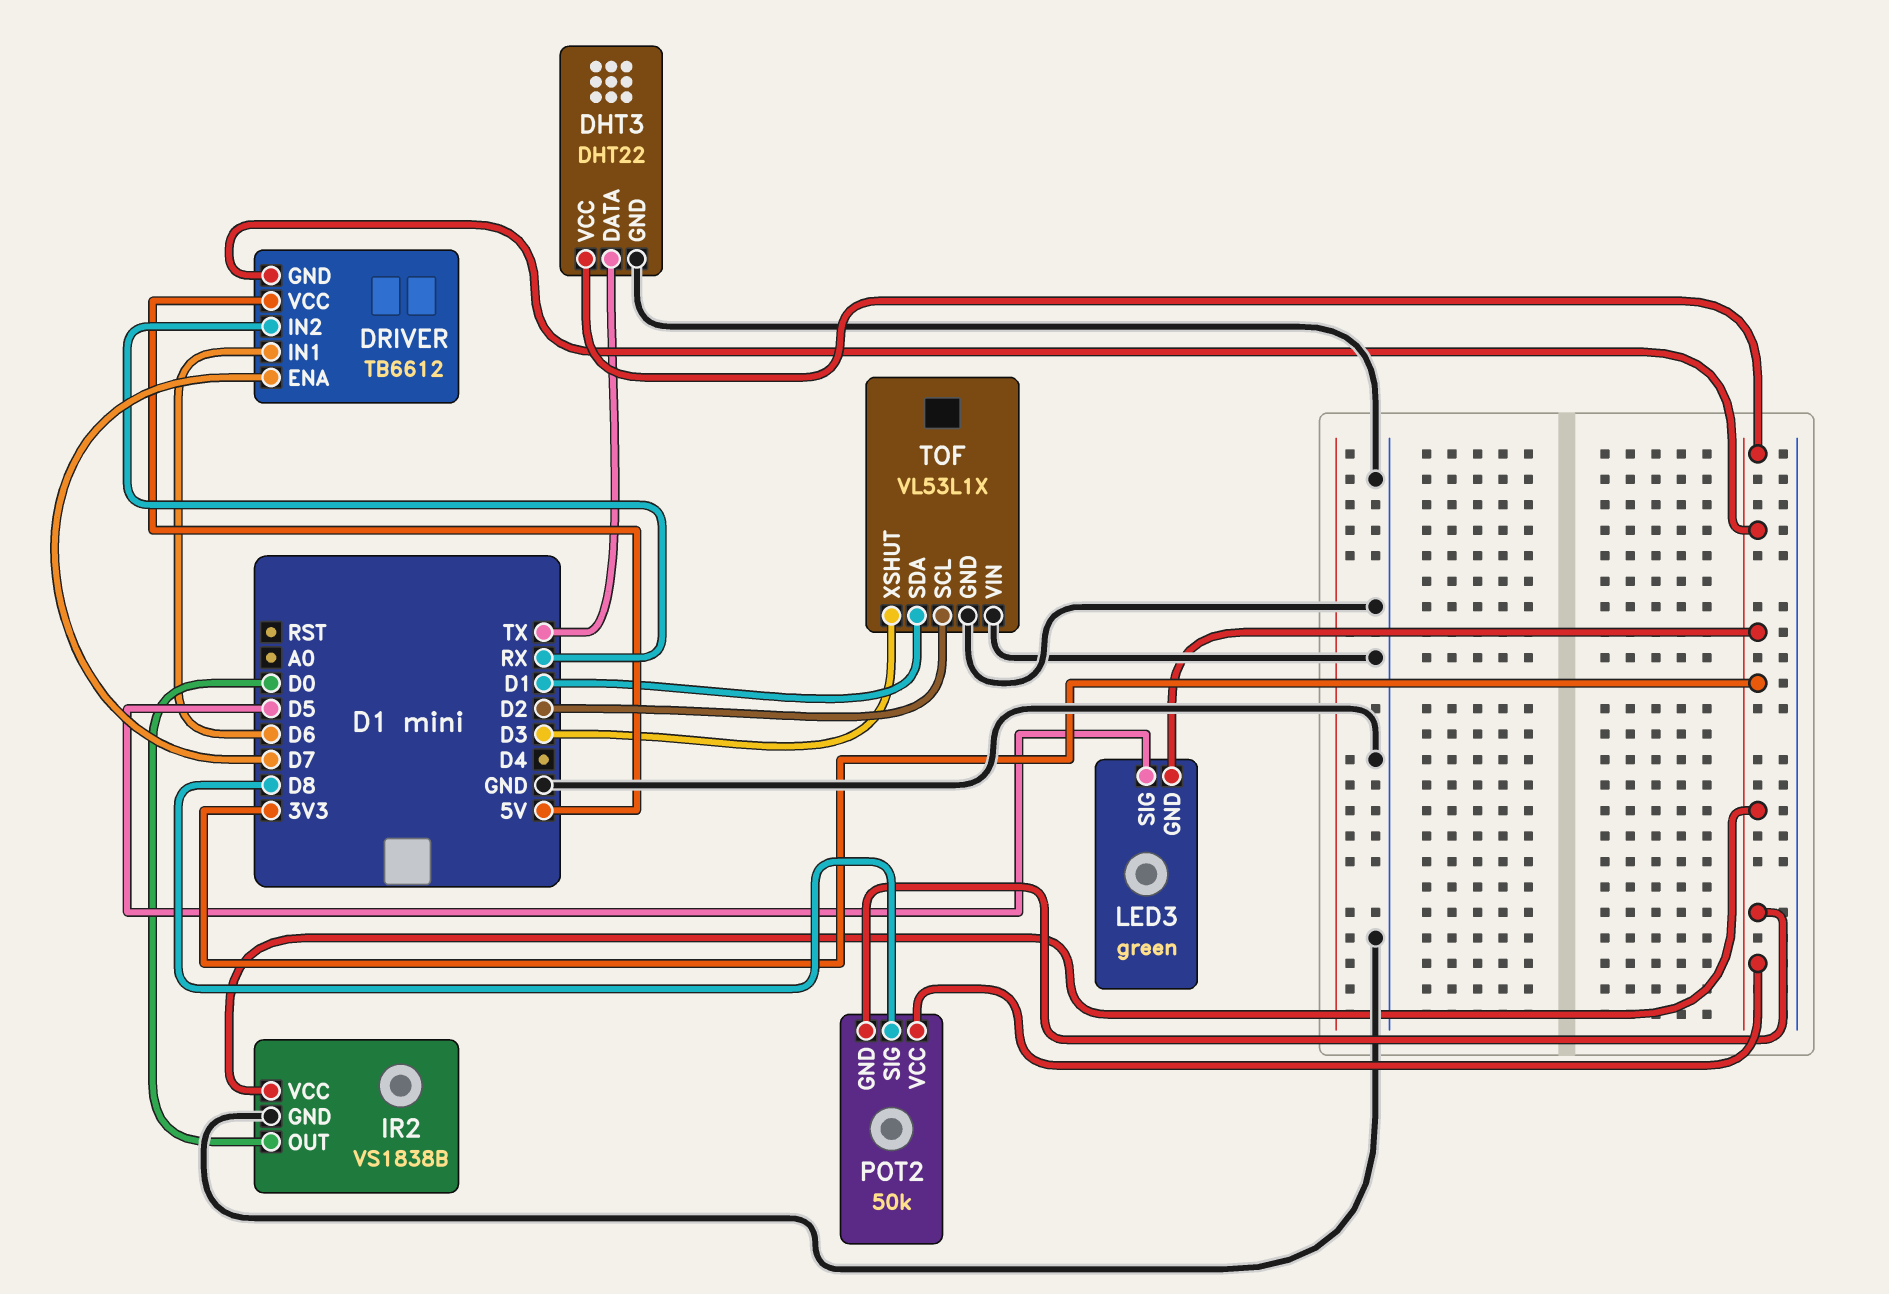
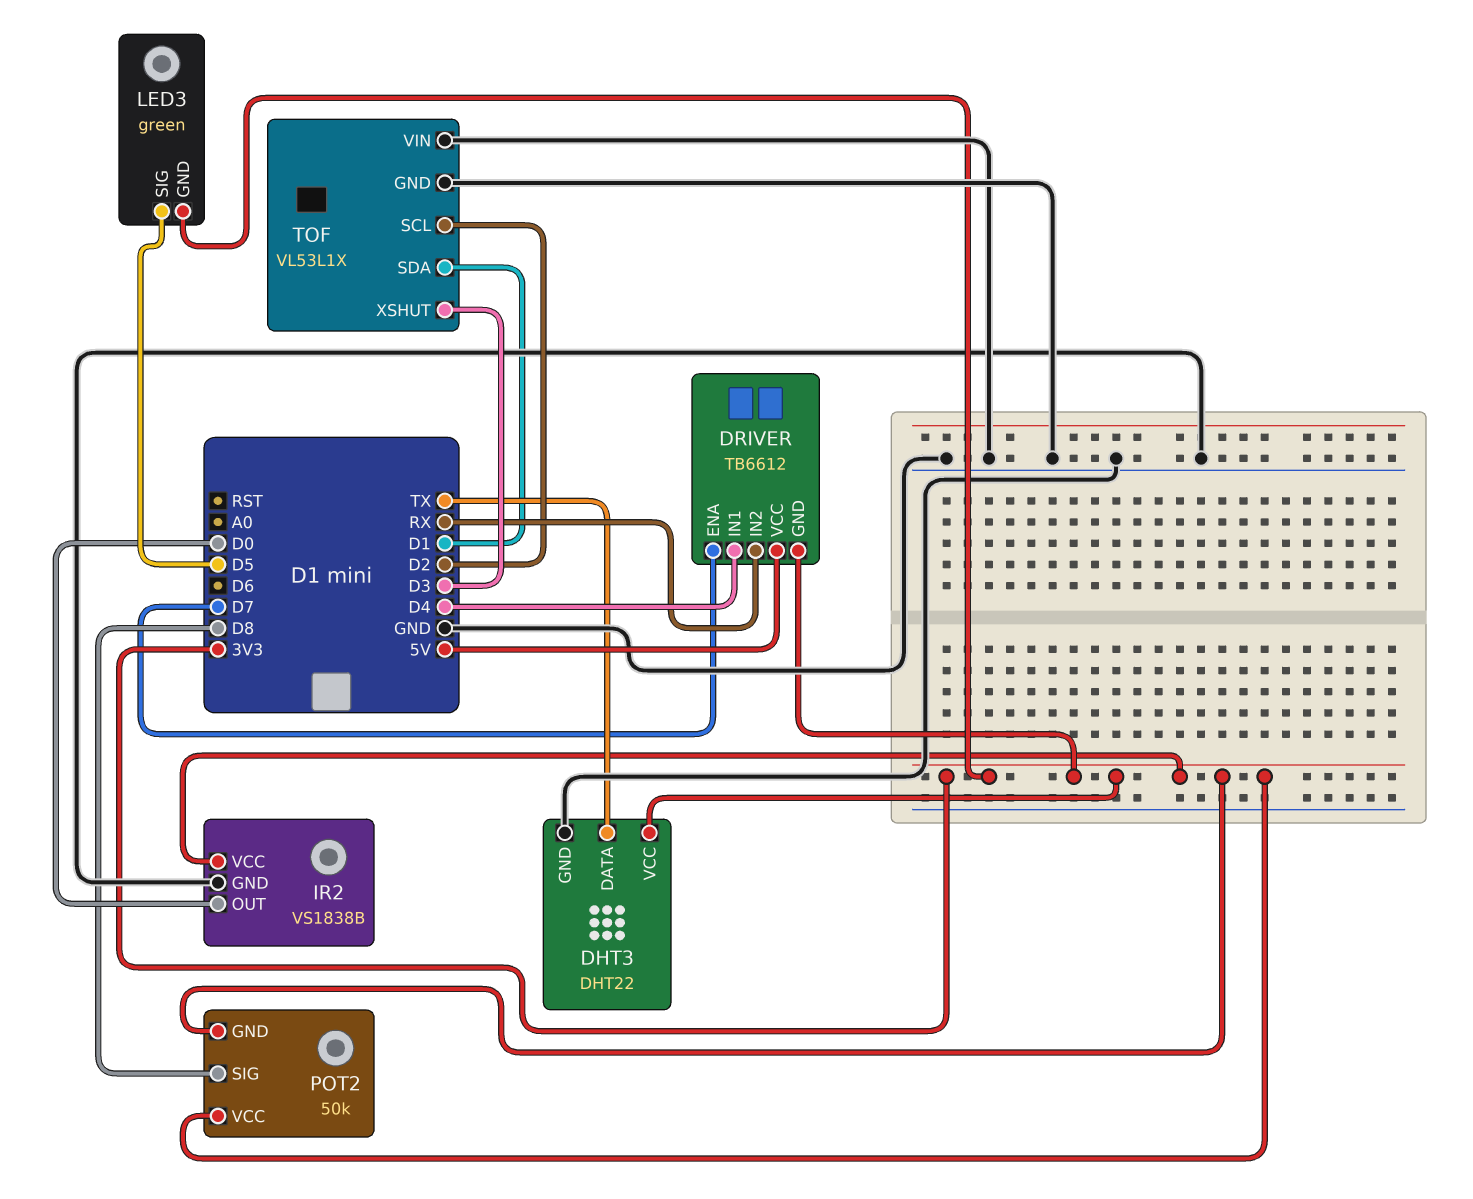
DRIVER pin IN1: D6 -> D4

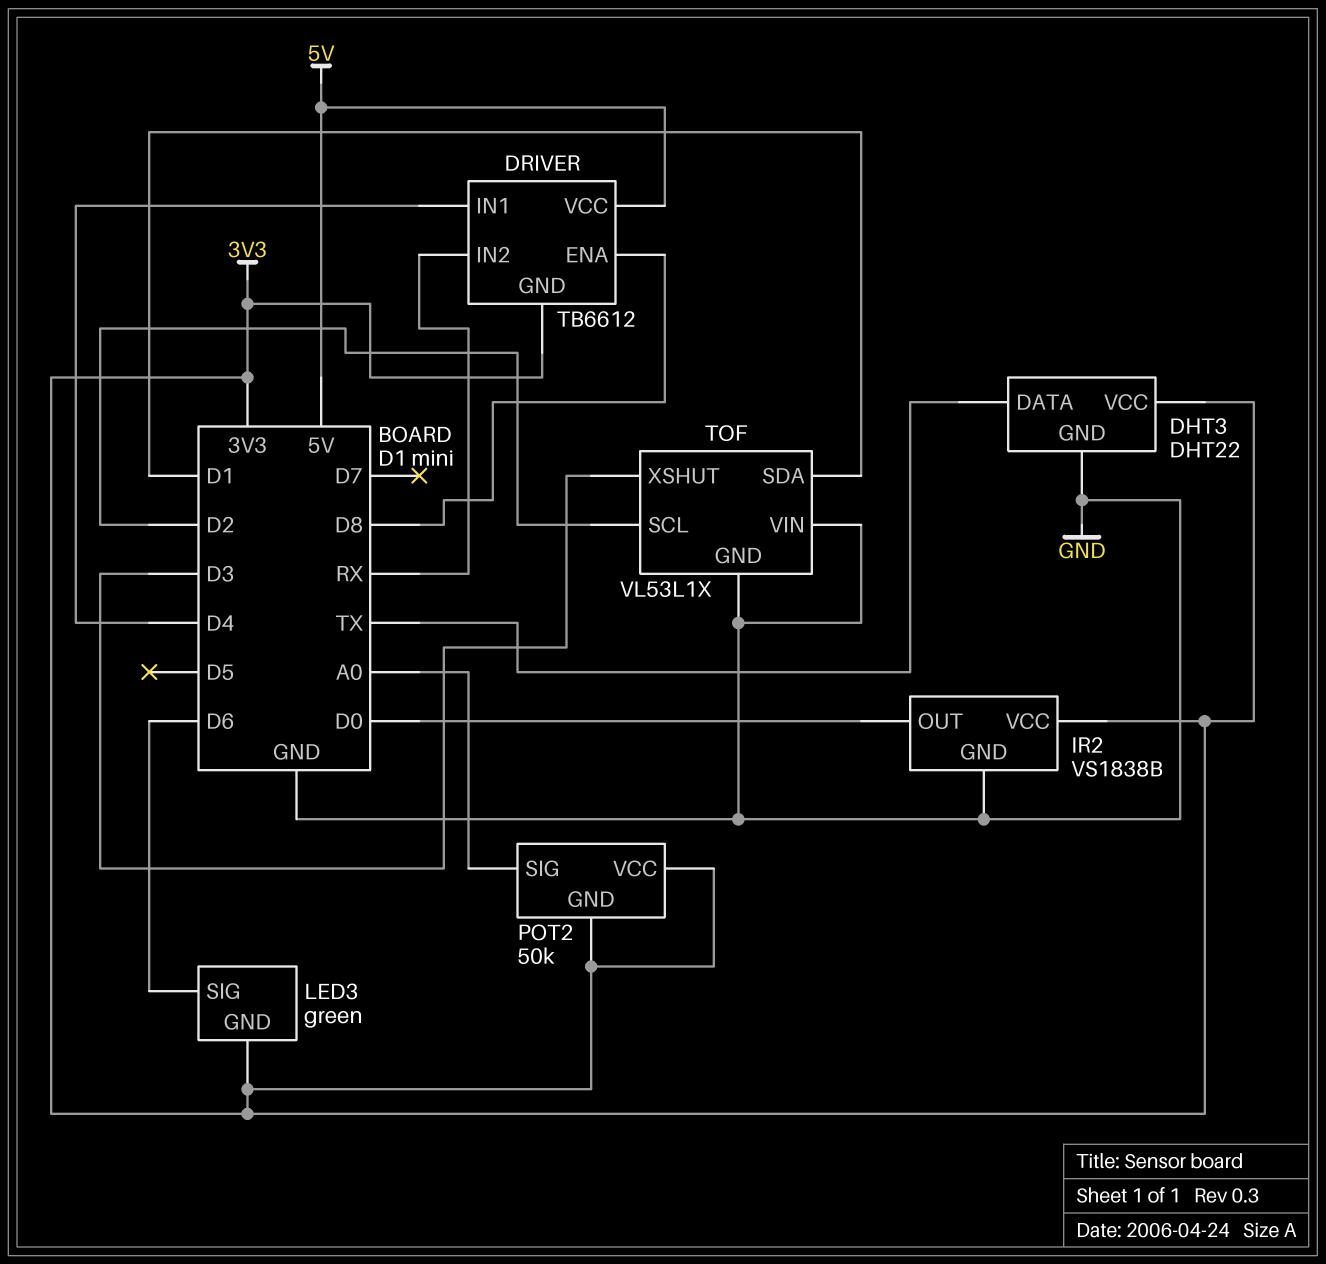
DRIVER pin ENA: D7 -> D8
LED3 pin SIG: D5 -> D6
POT2 pin SIG: D8 -> A0

